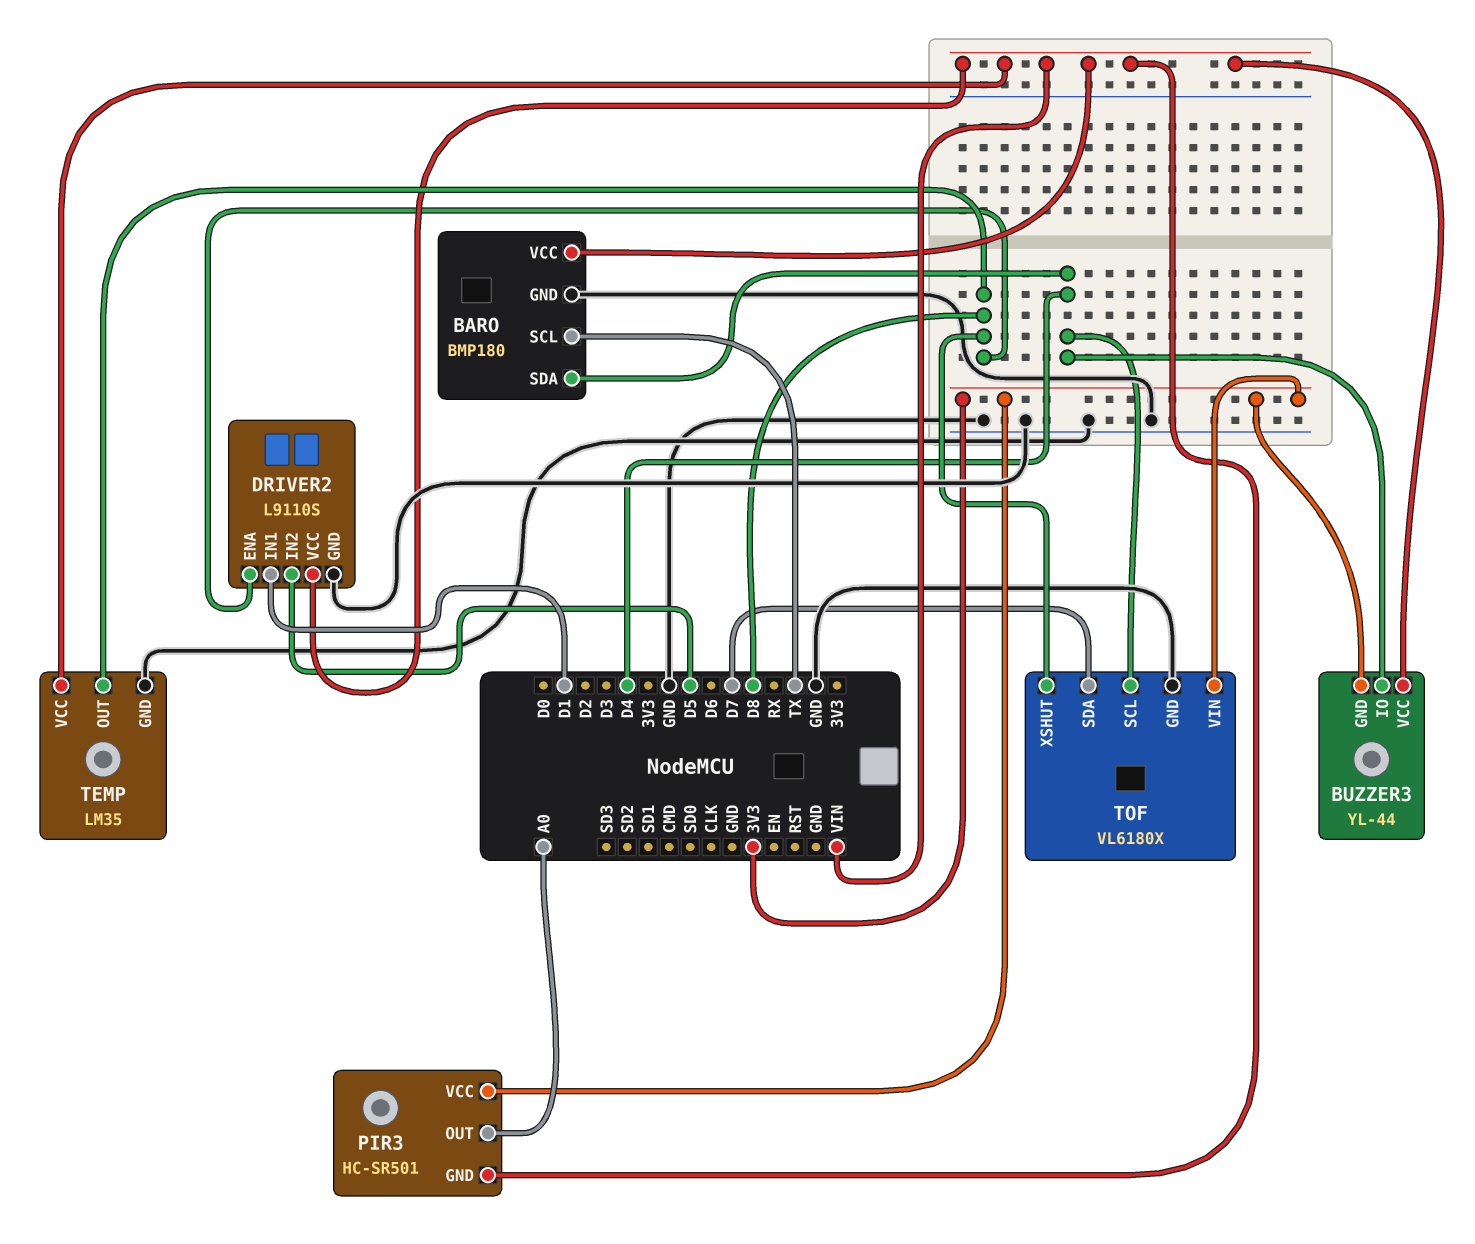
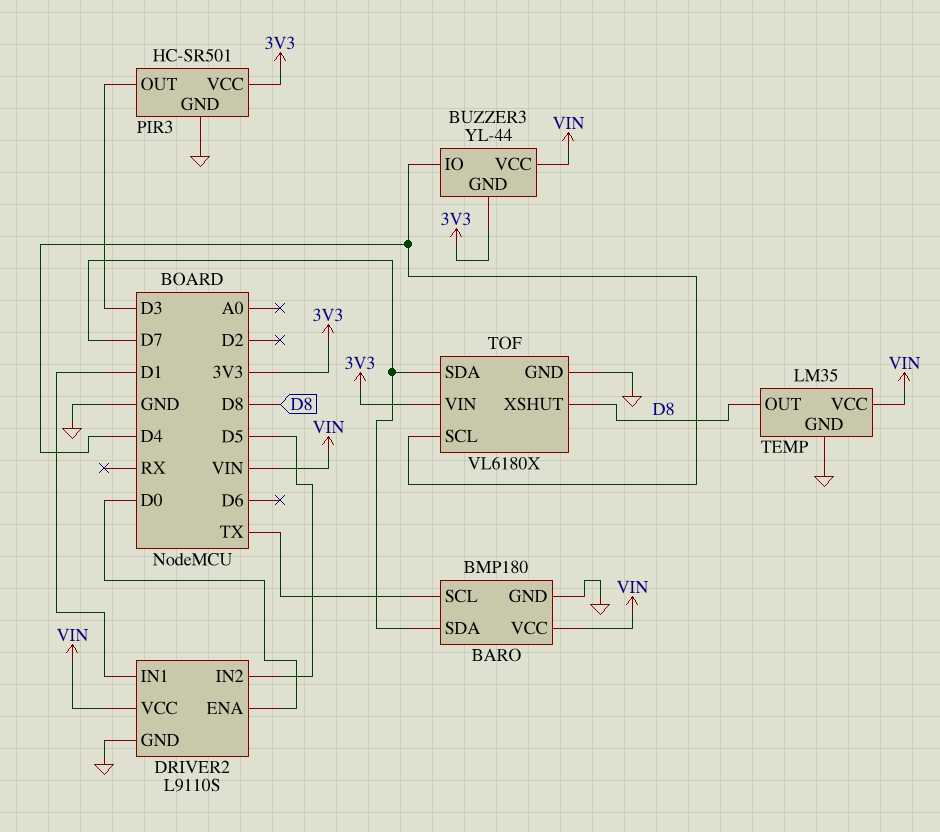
BARO pin SDA: D4 -> D7
DRIVER2 pin ENA: D8 -> D0
PIR3 pin GND: VIN -> GND
PIR3 pin OUT: A0 -> D3

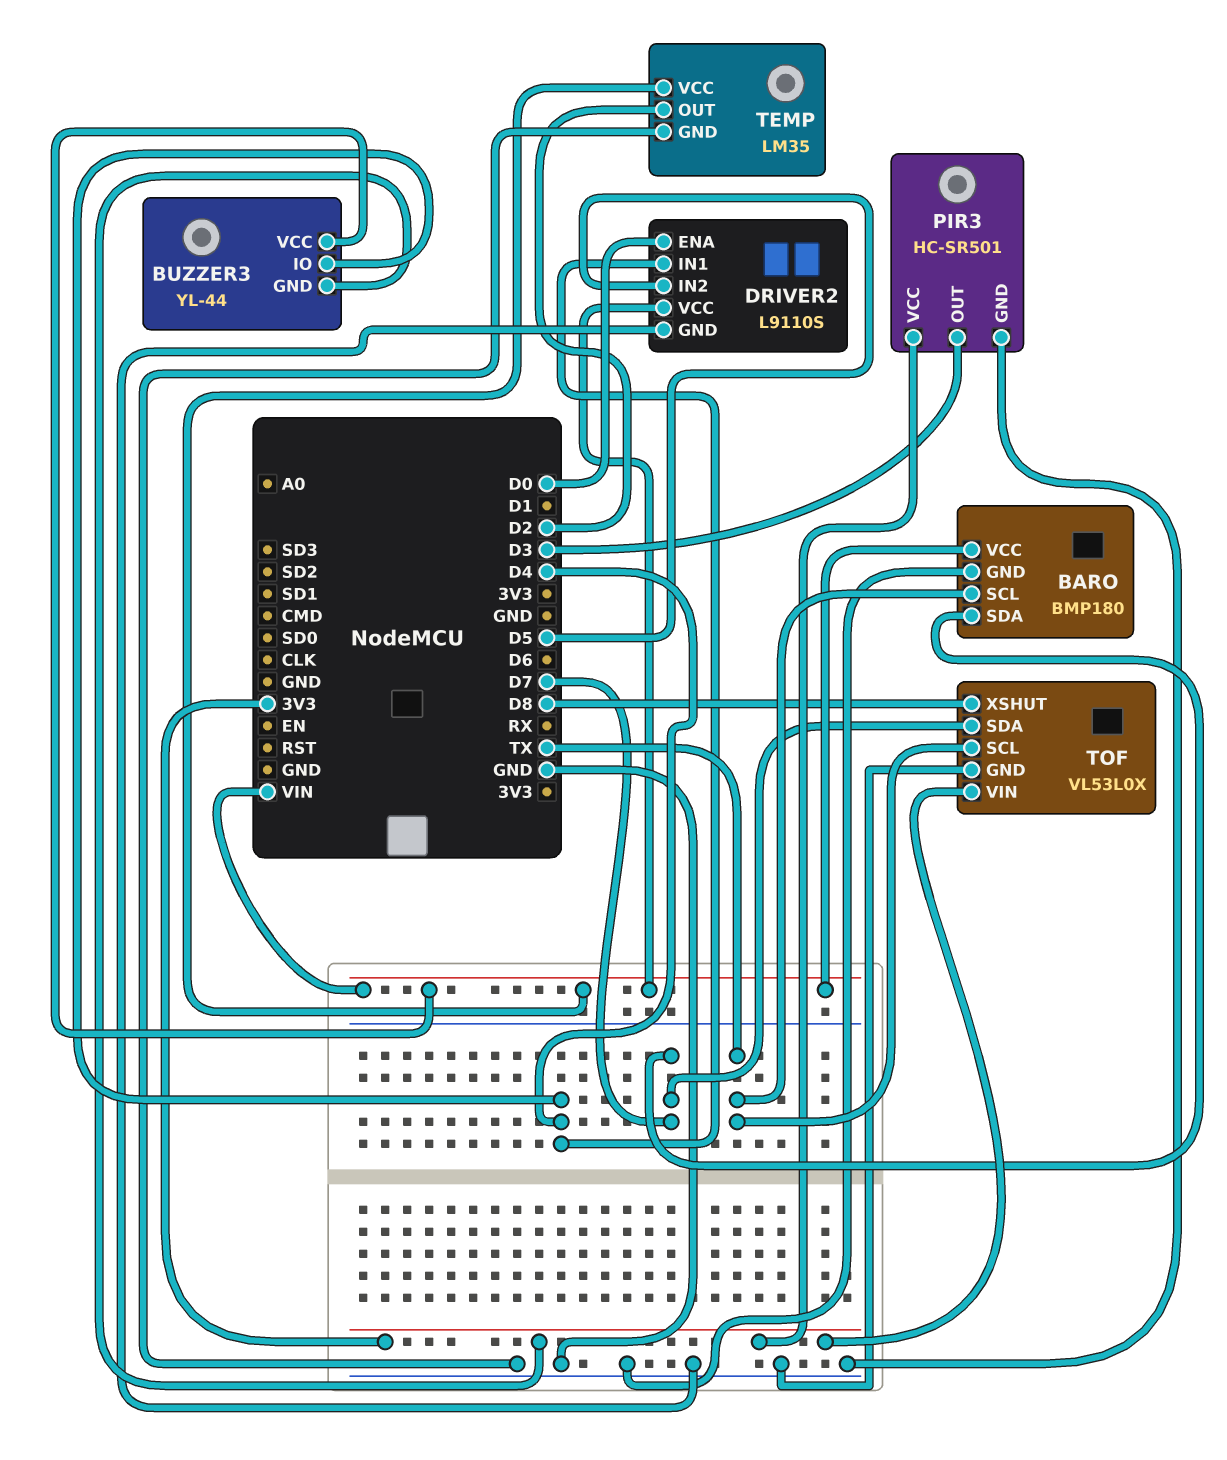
DRIVER2 pin IN1: D1 -> D4
TEMP pin OUT: D8 -> D2
TOF: VL6180X -> VL53L0X
TOF pin SCL: D4 -> TX

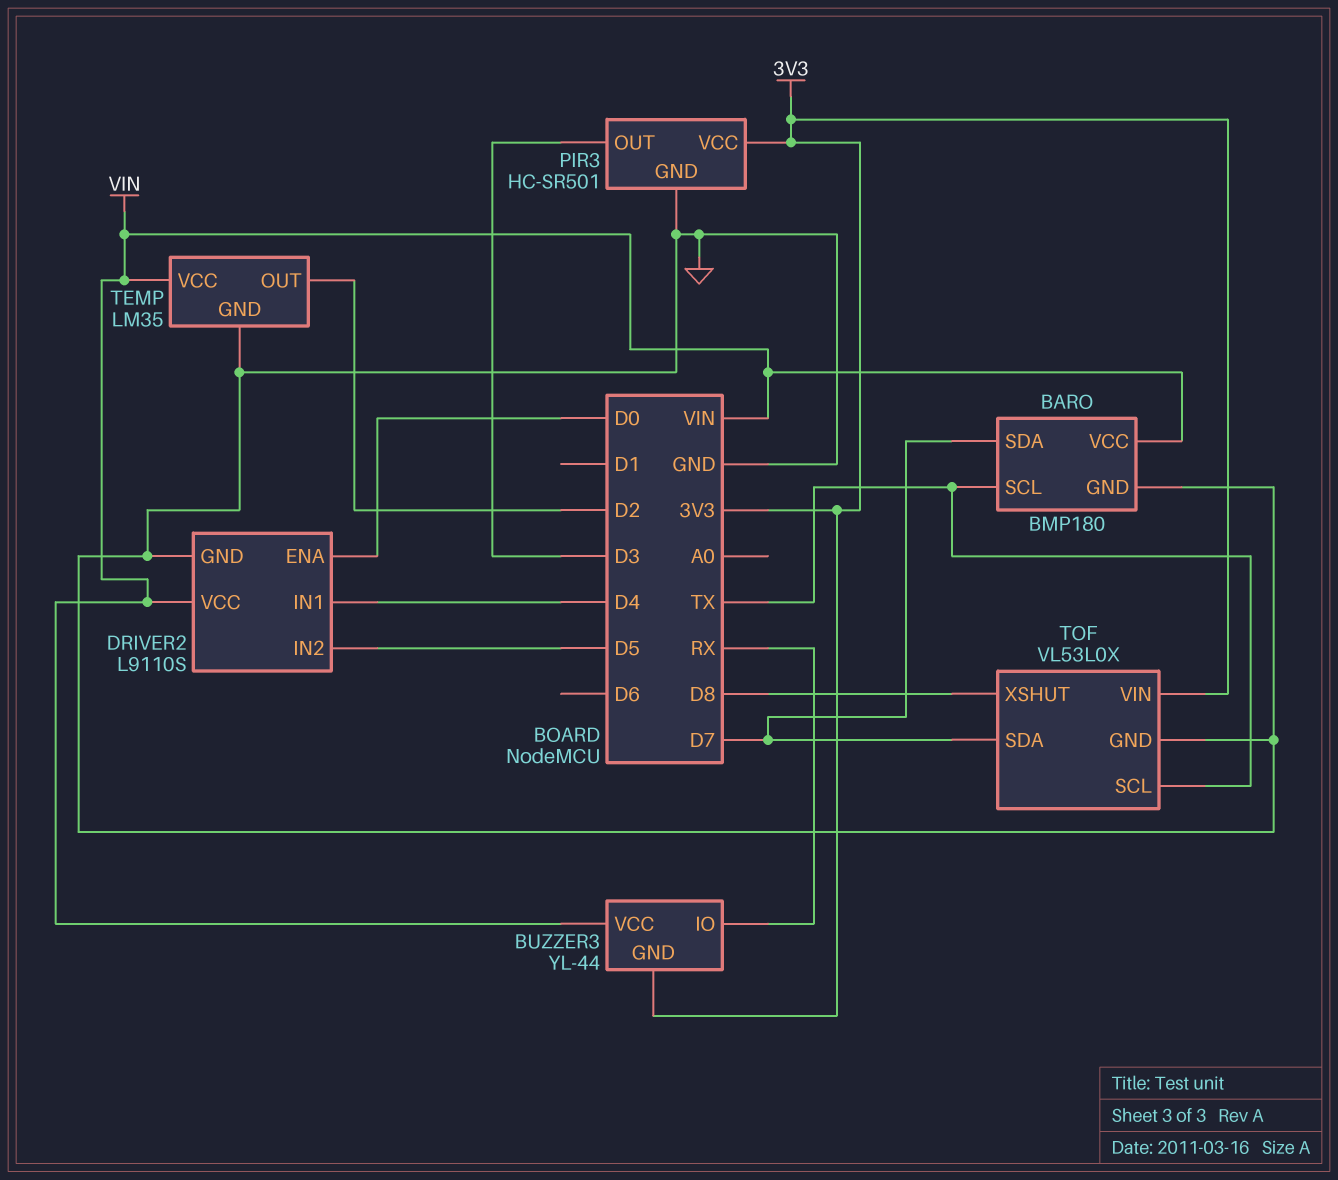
BUZZER3 pin IO: D4 -> RX

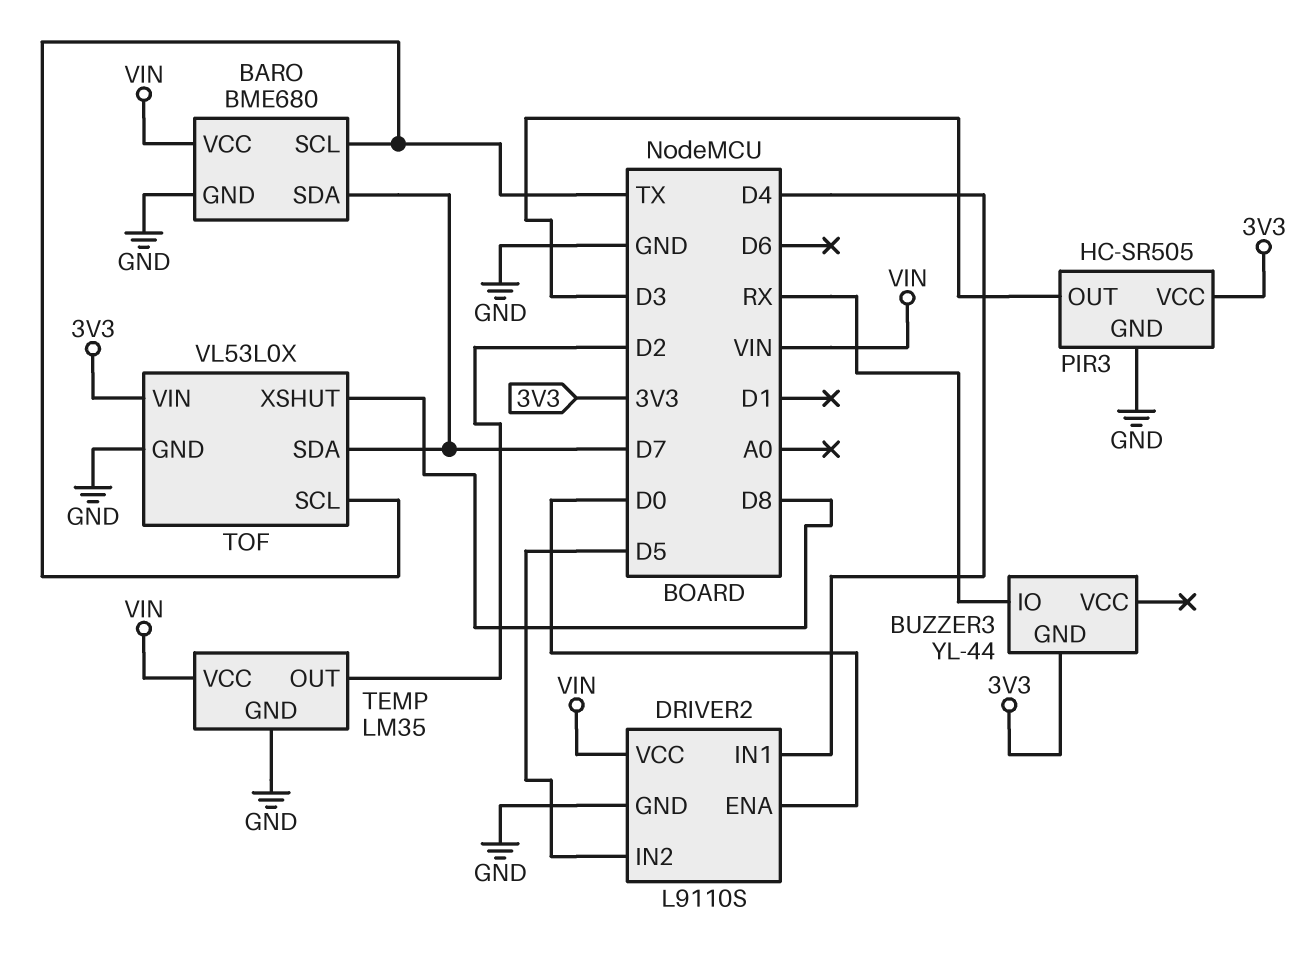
BARO: BMP180 -> BME680
BUZZER3 pin VCC: VIN -> none
PIR3: HC-SR501 -> HC-SR505

